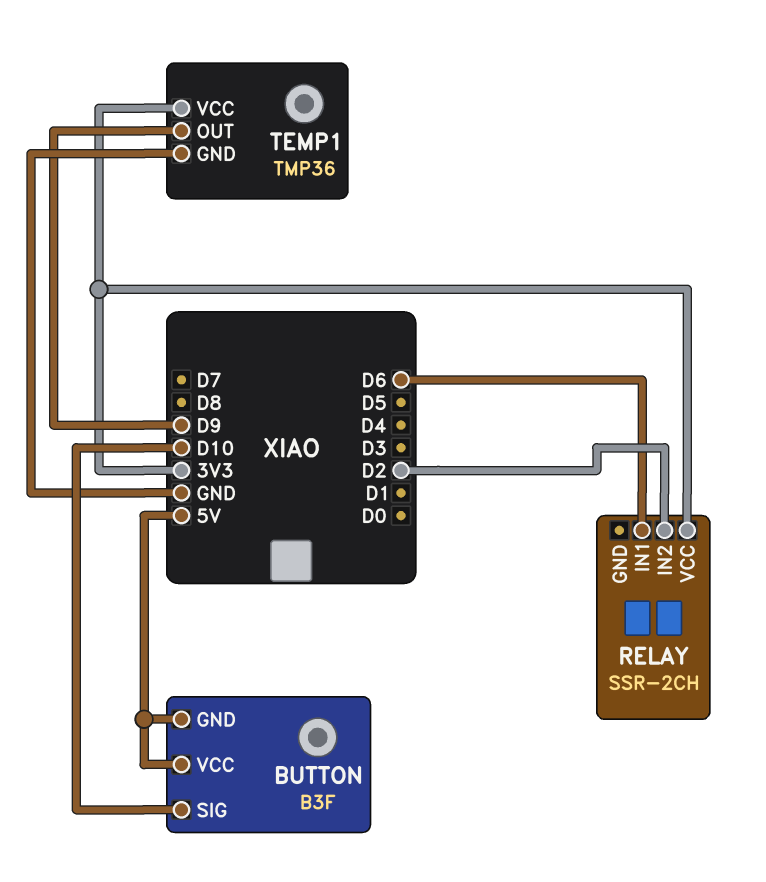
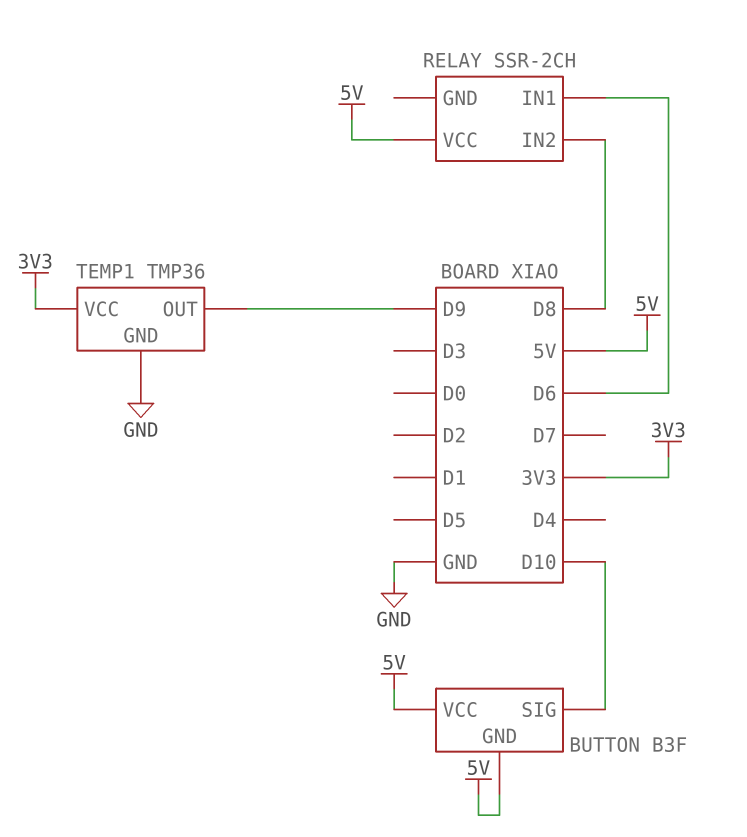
RELAY pin IN2: D2 -> D8
RELAY pin VCC: 3V3 -> 5V

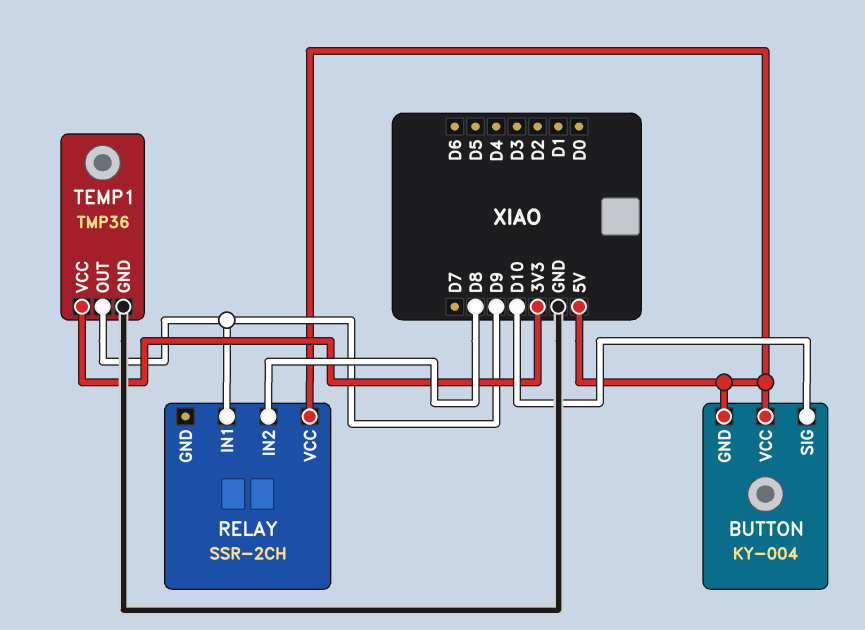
BUTTON: B3F -> KY-004
RELAY pin IN1: D6 -> D9

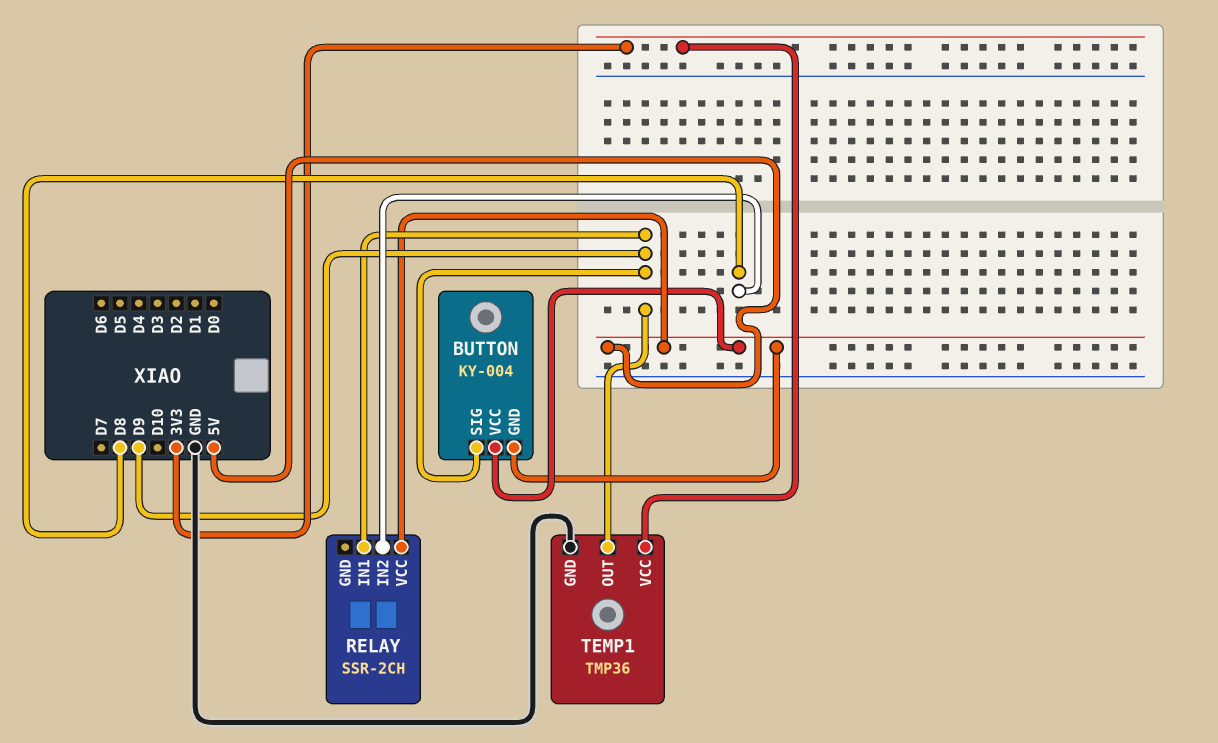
BUTTON pin SIG: D10 -> D9

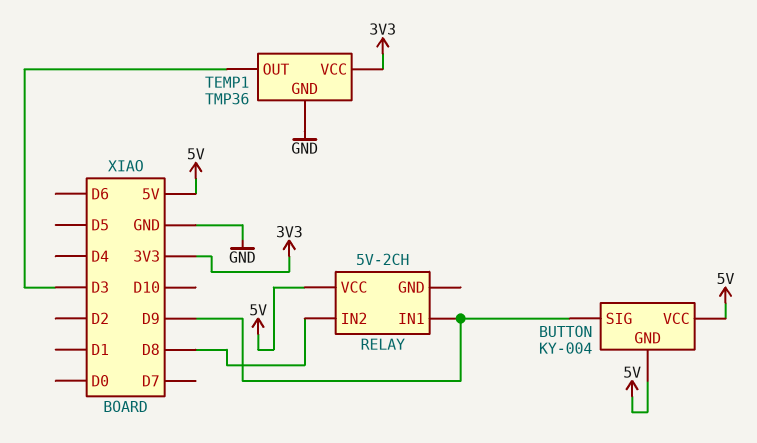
RELAY: SSR-2CH -> 5V-2CH
TEMP1 pin OUT: D9 -> D3

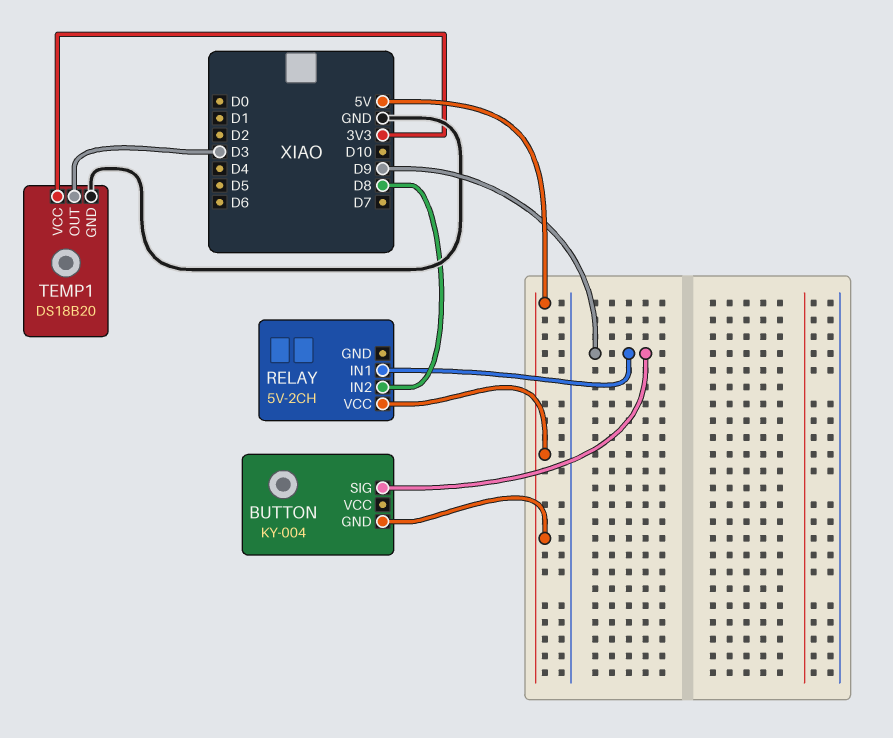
BUTTON pin VCC: 5V -> none
TEMP1: TMP36 -> DS18B20

